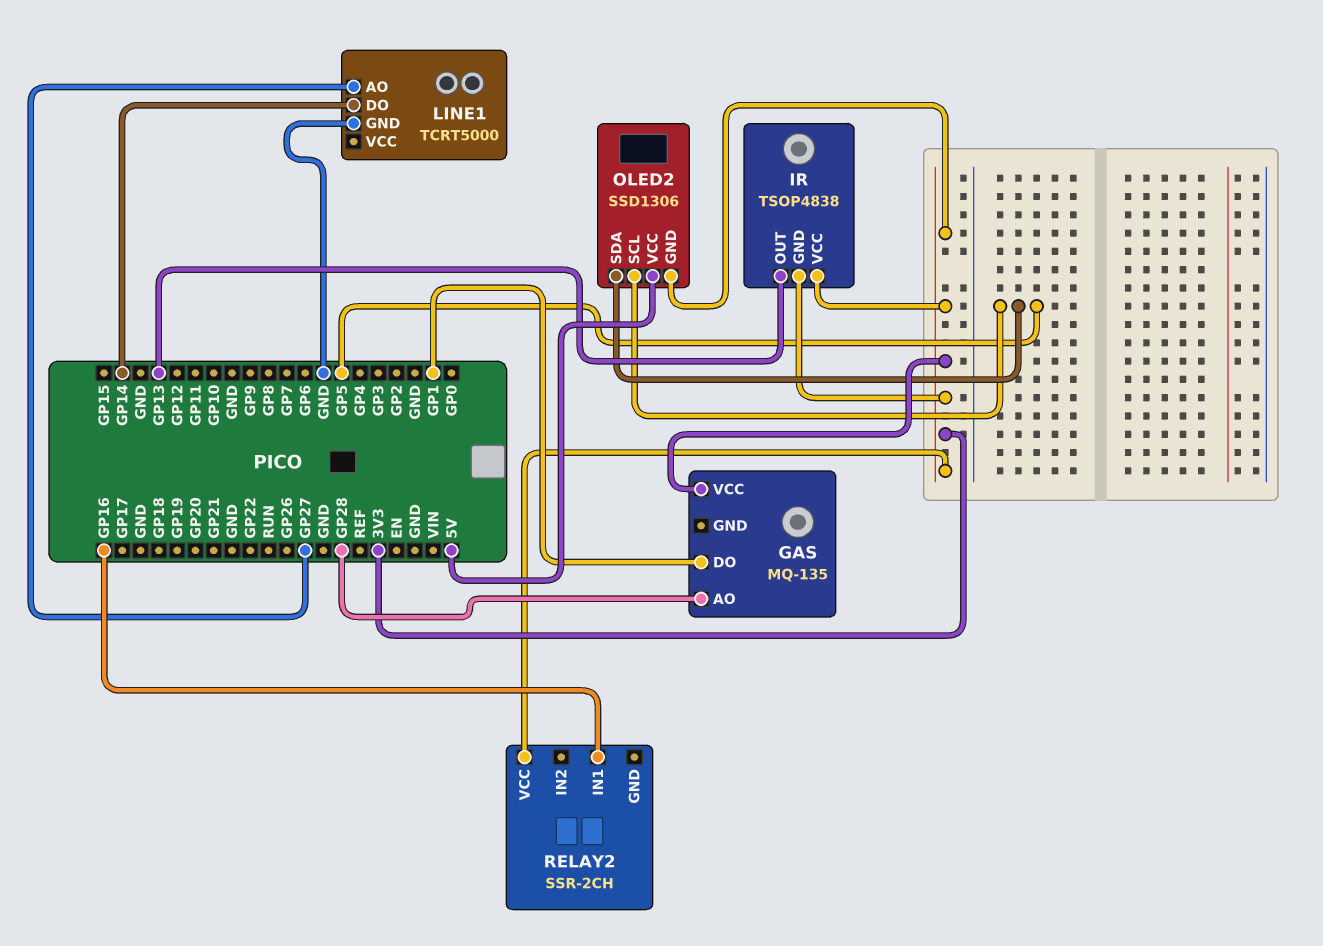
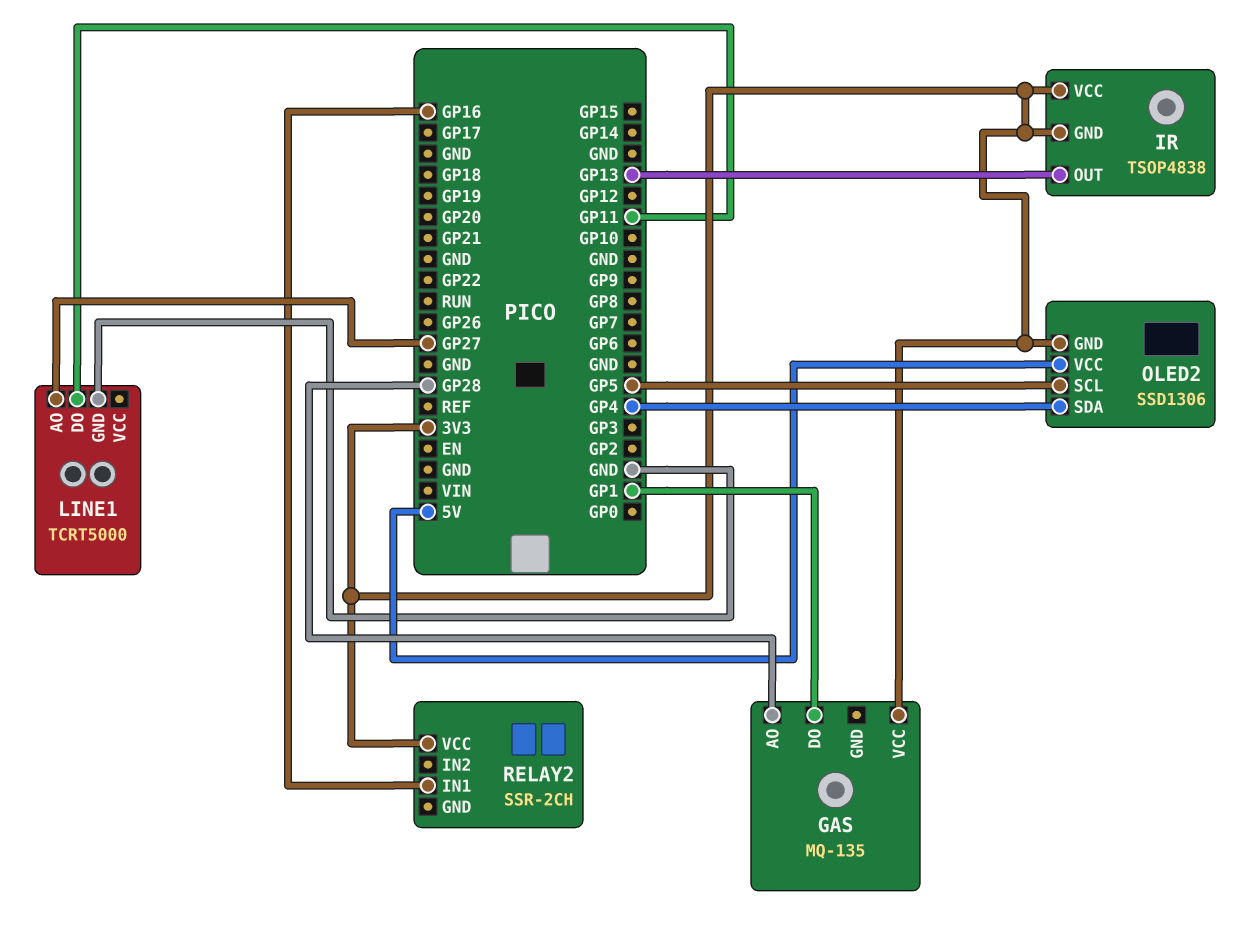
LINE1 pin DO: GP14 -> GP11
OLED2 pin SDA: GP5 -> GP4

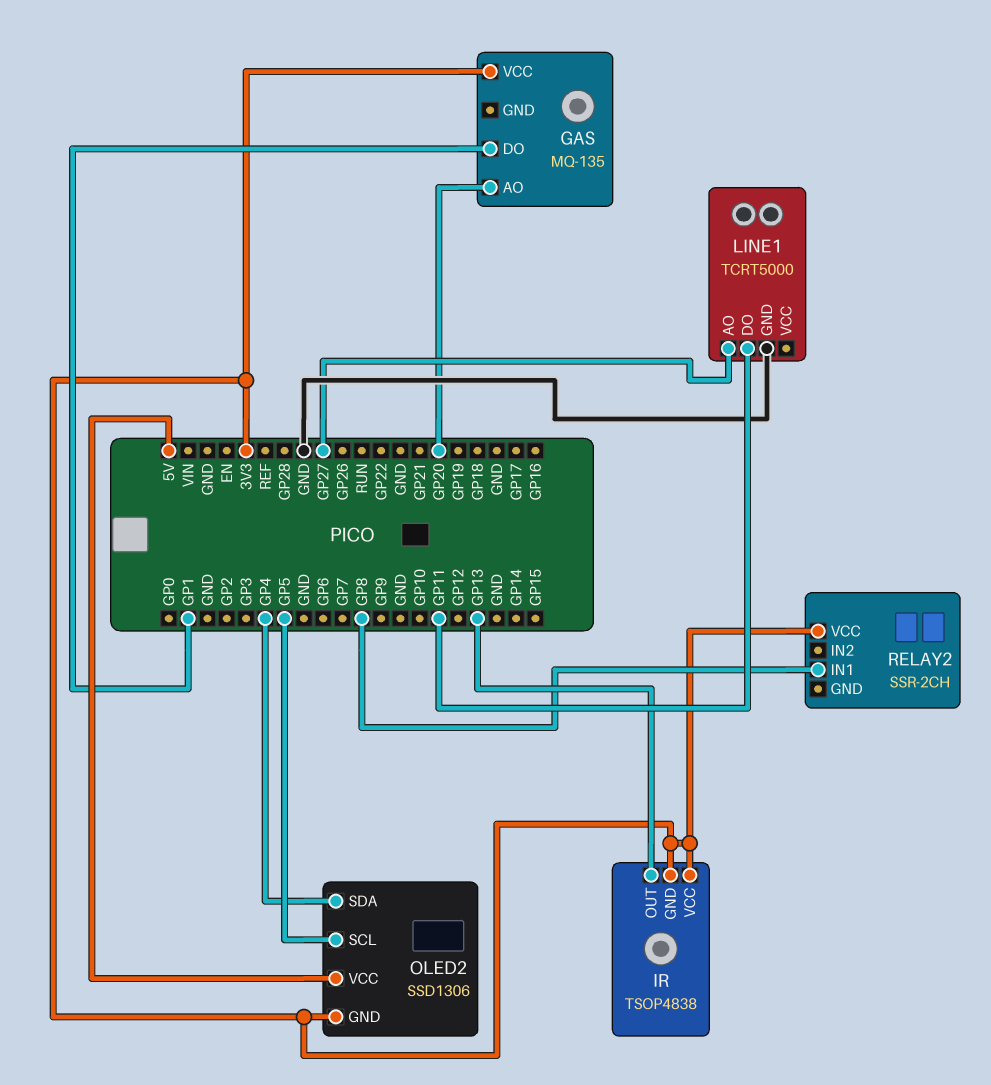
GAS pin AO: GP28 -> GP20
RELAY2 pin IN1: GP16 -> GP8

